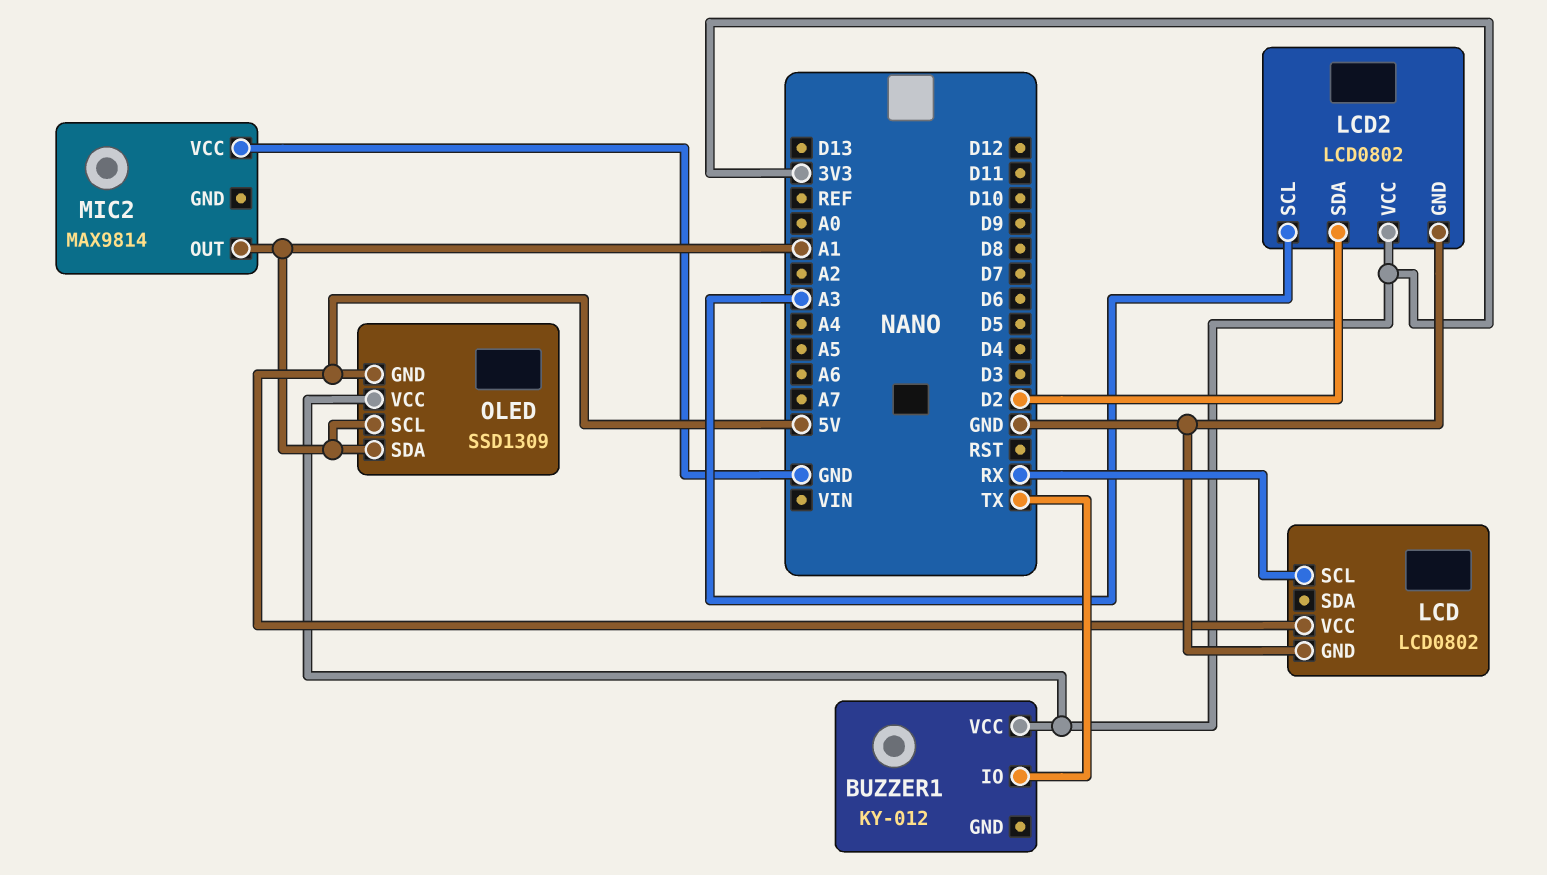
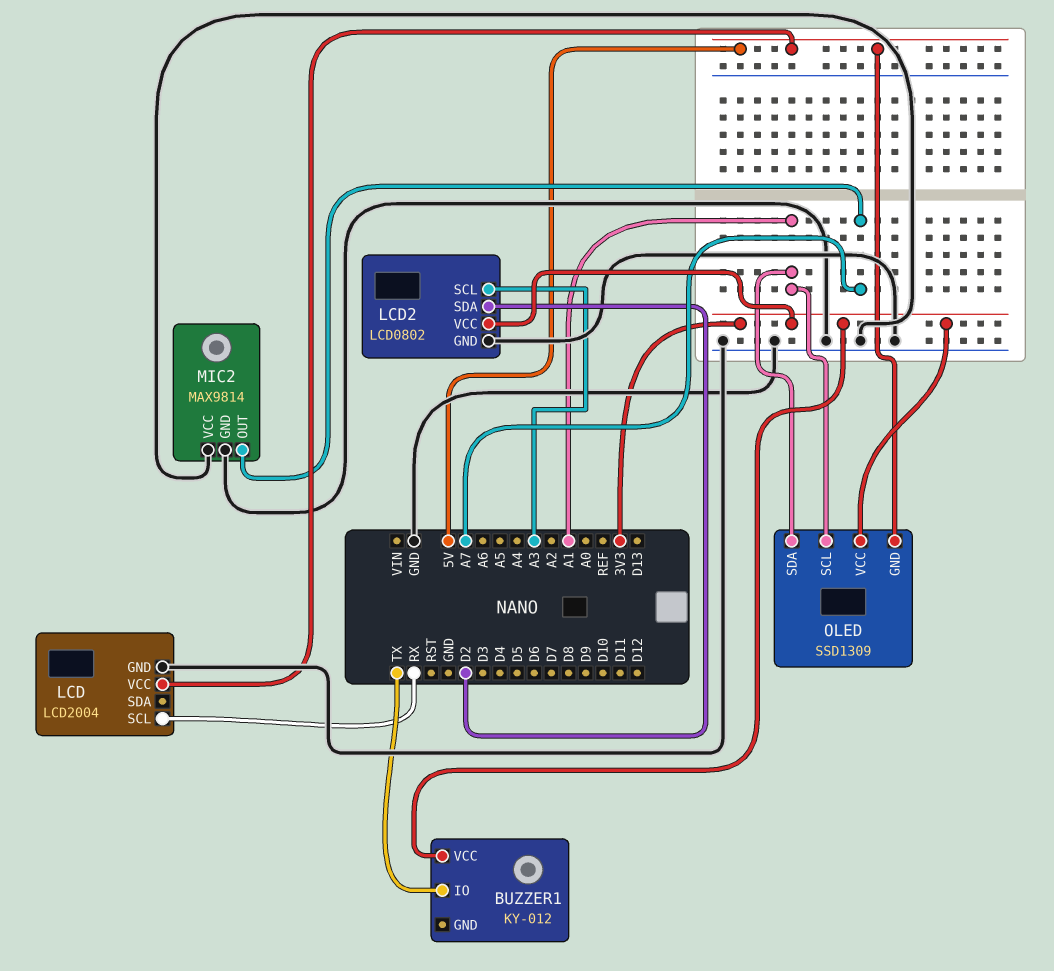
LCD: LCD0802 -> LCD2004
MIC2 pin GND: none -> GND
MIC2 pin OUT: A1 -> A7

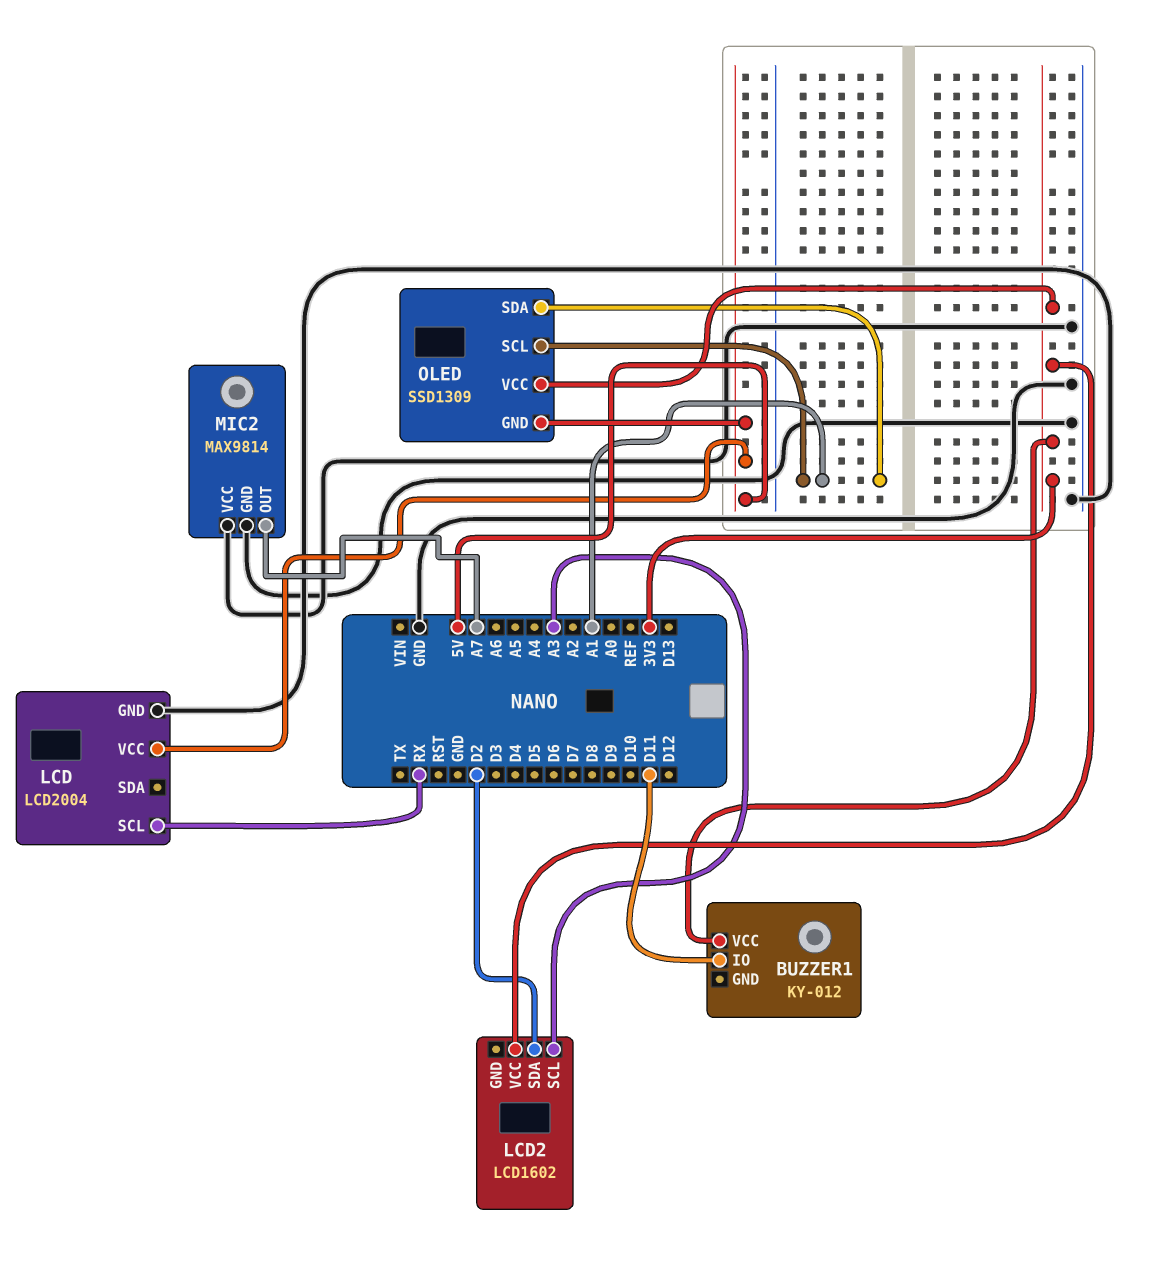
BUZZER1 pin IO: TX -> D11
LCD2: LCD0802 -> LCD1602
LCD2 pin GND: GND -> none

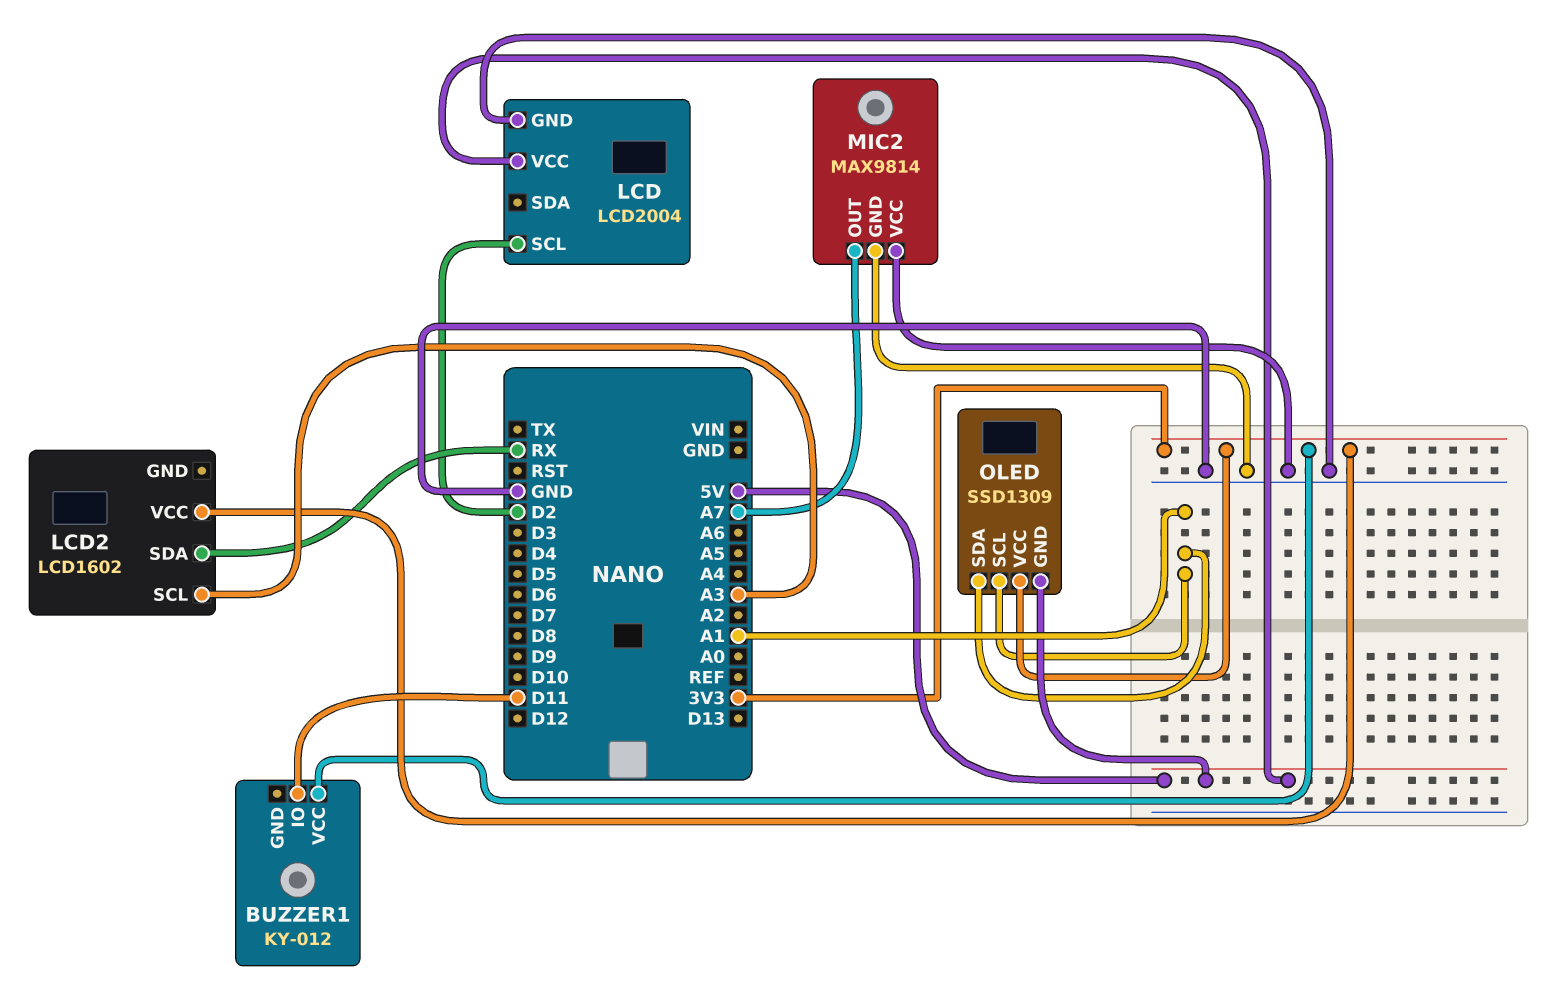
LCD pin SCL: RX -> D2
LCD2 pin SDA: D2 -> RX

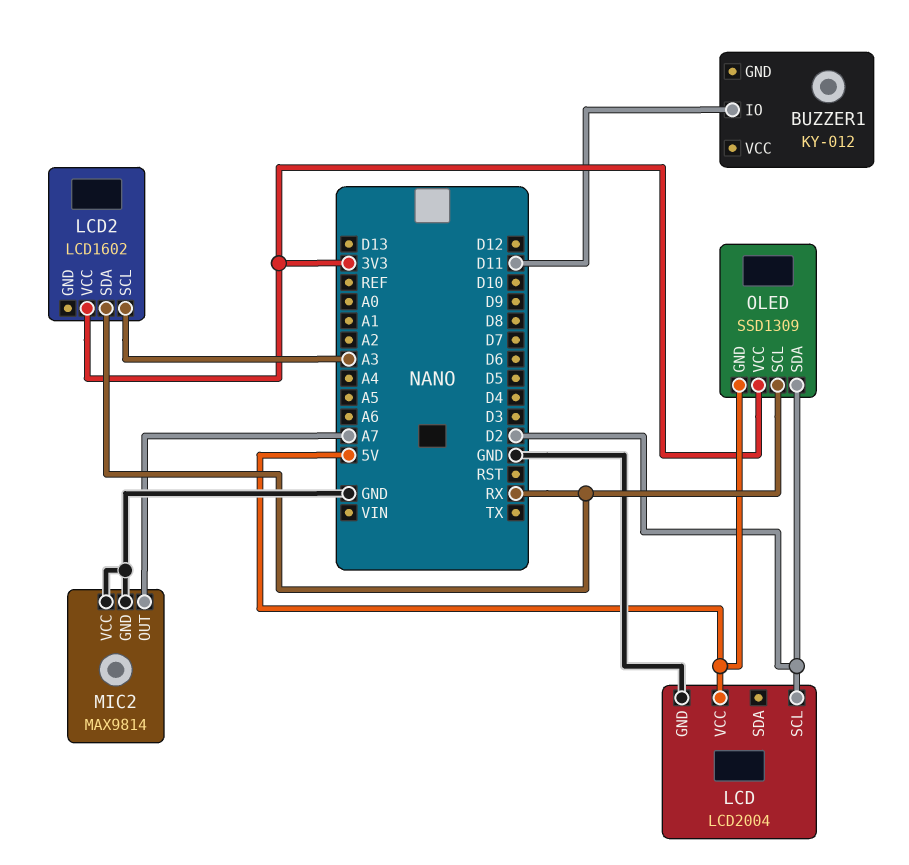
BUZZER1 pin VCC: 3V3 -> none
OLED pin SCL: A1 -> RX
OLED pin SDA: A1 -> D2

